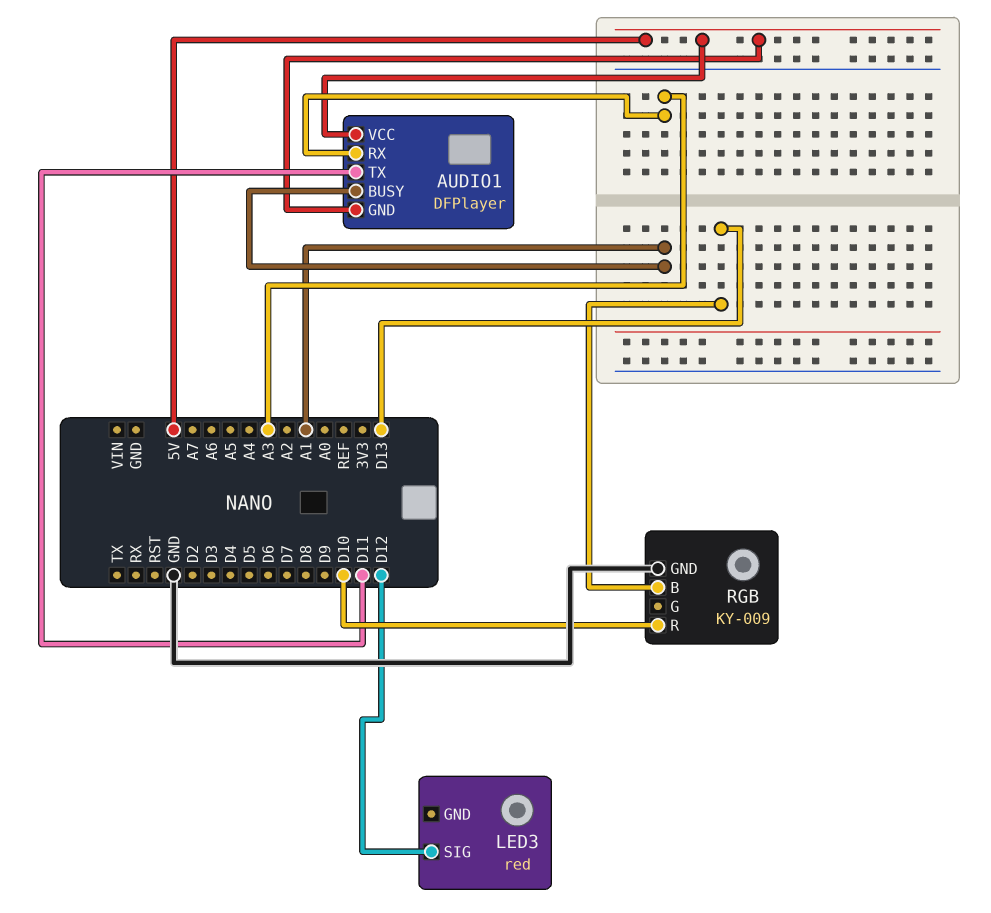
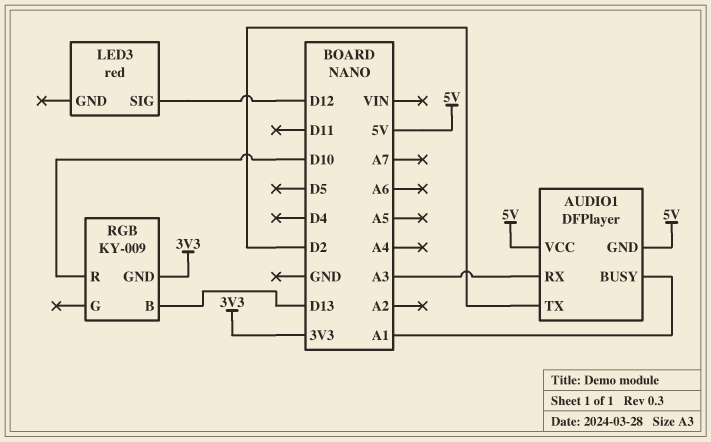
AUDIO1 pin TX: D11 -> D2
RGB pin GND: GND -> 3V3

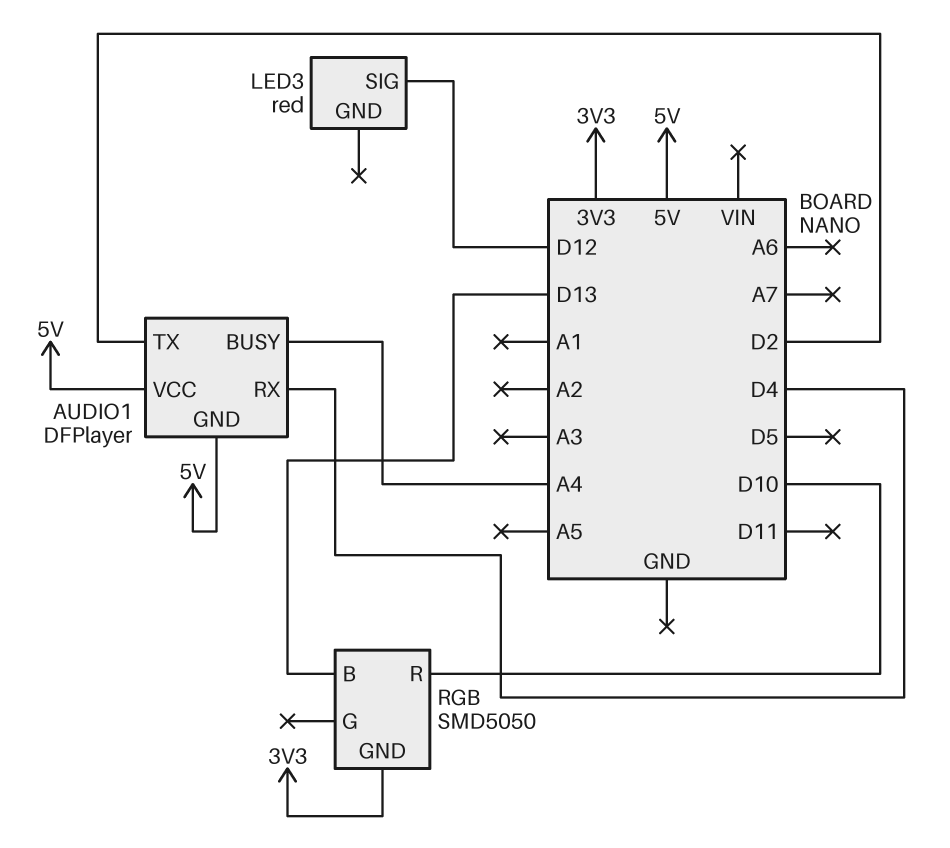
AUDIO1 pin BUSY: A1 -> A4
AUDIO1 pin RX: A3 -> D4
RGB: KY-009 -> SMD5050

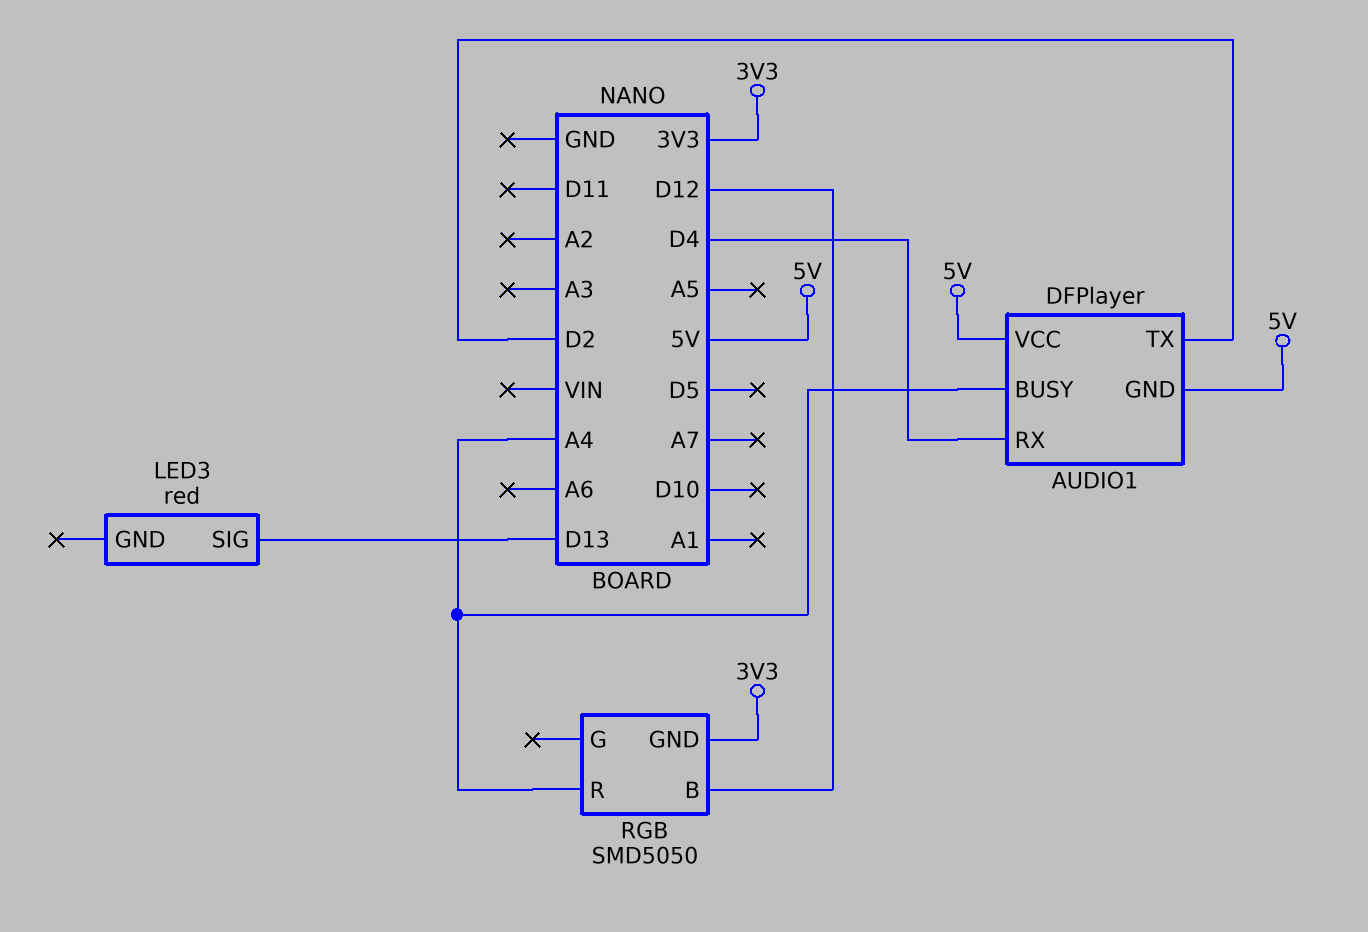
LED3 pin SIG: D12 -> D13
RGB pin B: D13 -> D12
RGB pin R: D10 -> A4

